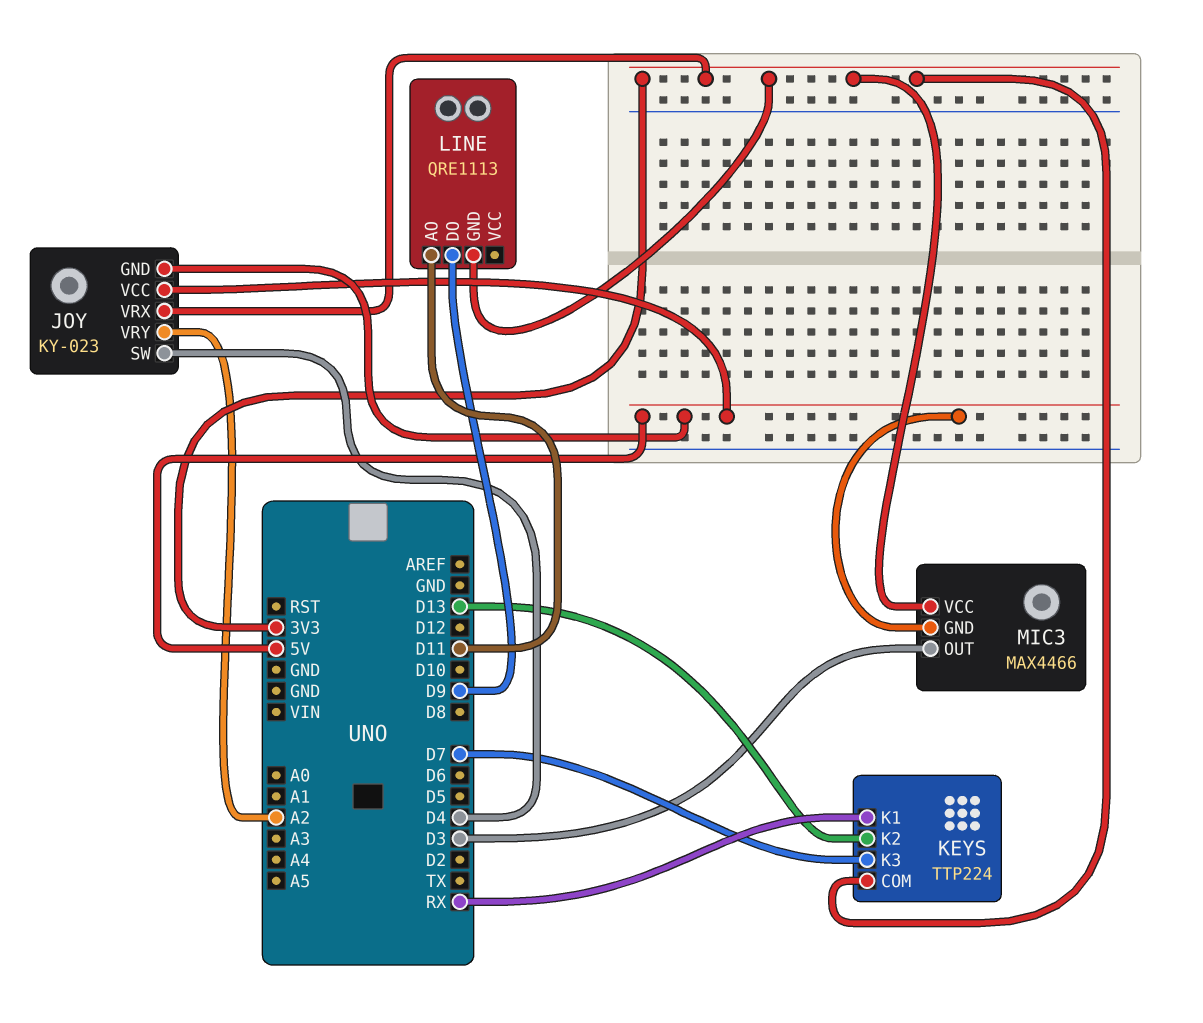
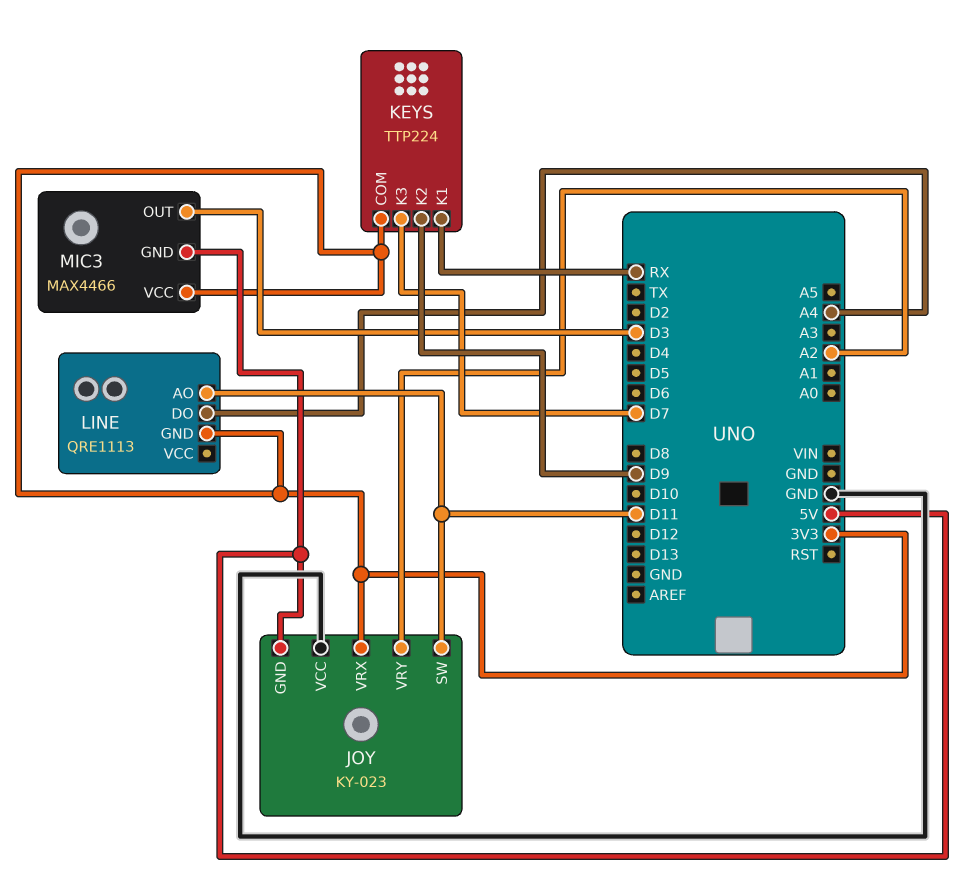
JOY pin SW: D4 -> D11
JOY pin VCC: 5V -> GND
KEYS pin K2: D13 -> D9
LINE pin DO: D9 -> A4

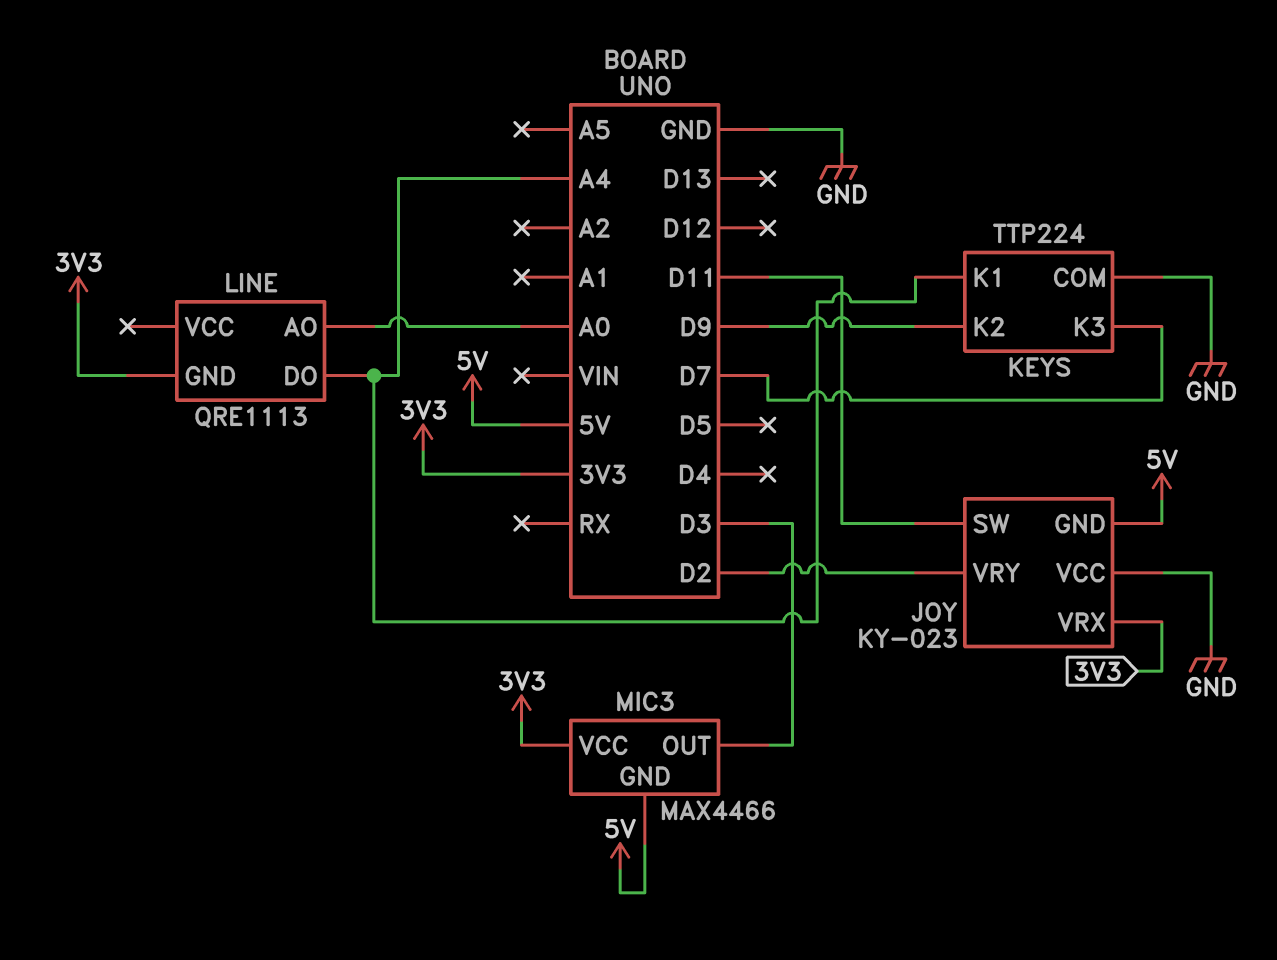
JOY pin VRY: A2 -> D2
KEYS pin COM: 3V3 -> GND
KEYS pin K1: RX -> A4
LINE pin AO: D11 -> A0

